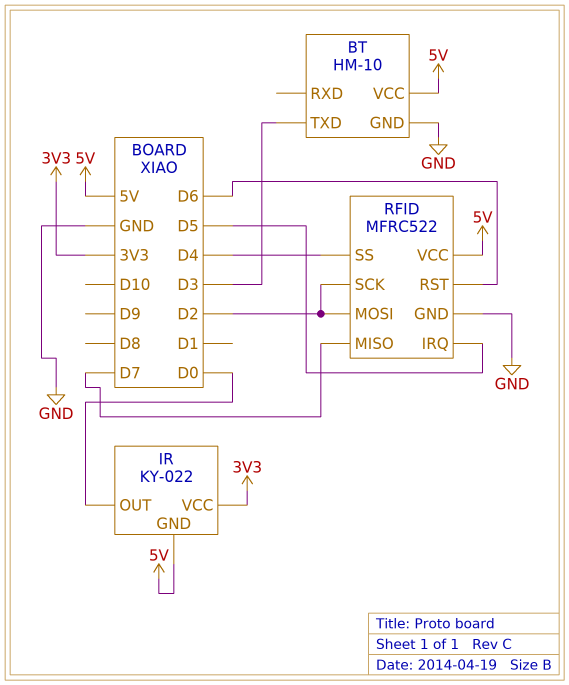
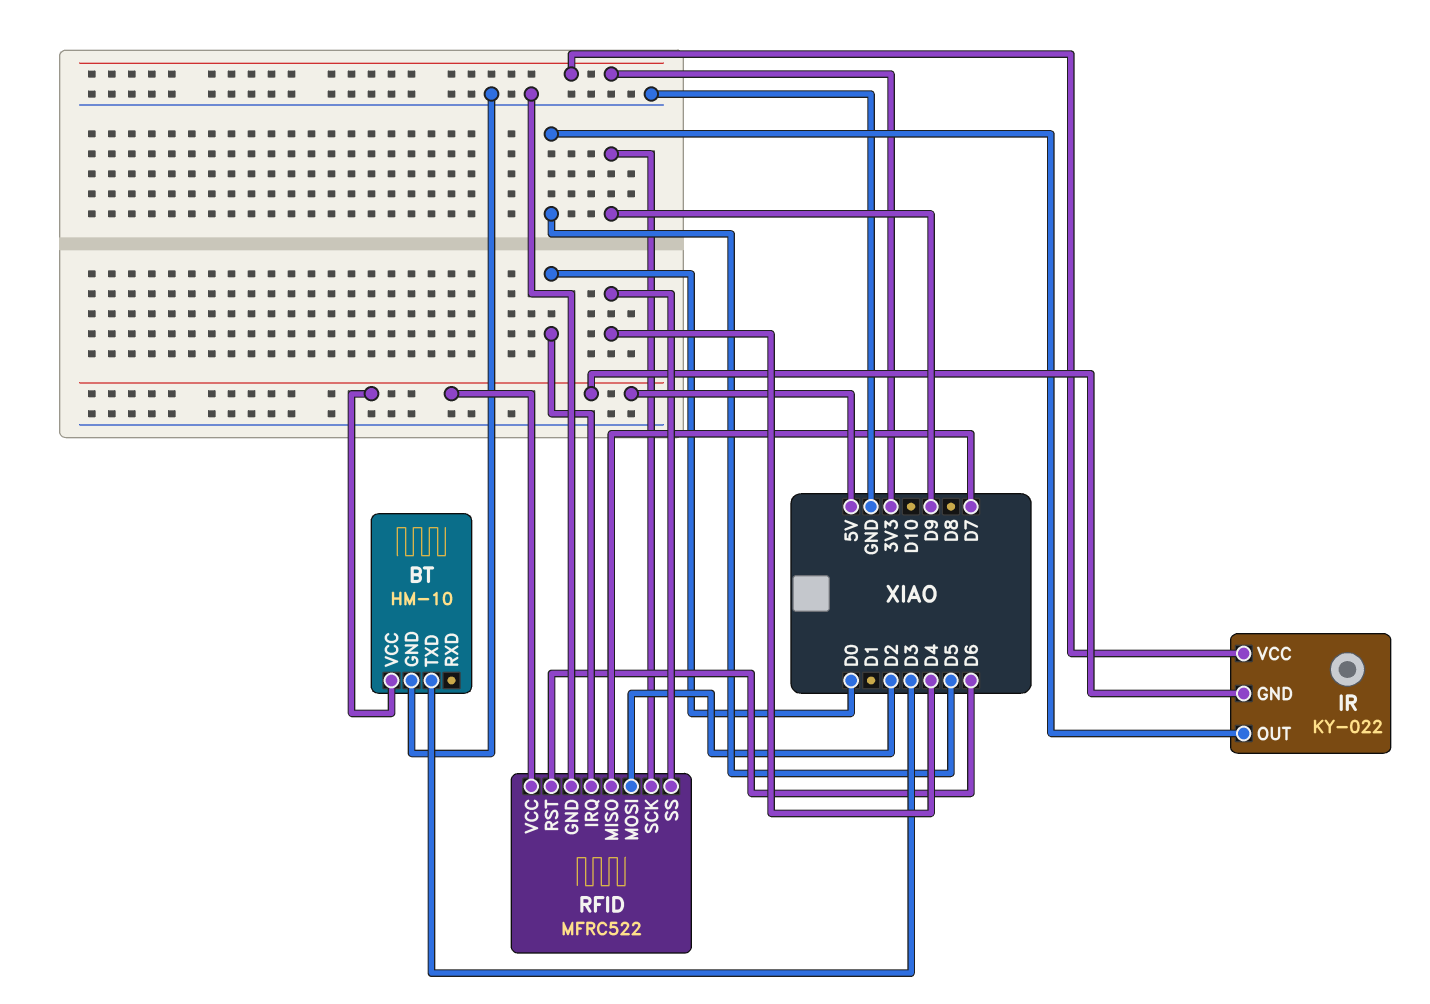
IR pin OUT: D0 -> D5
RFID pin IRQ: D5 -> D0
RFID pin SCK: D2 -> D9

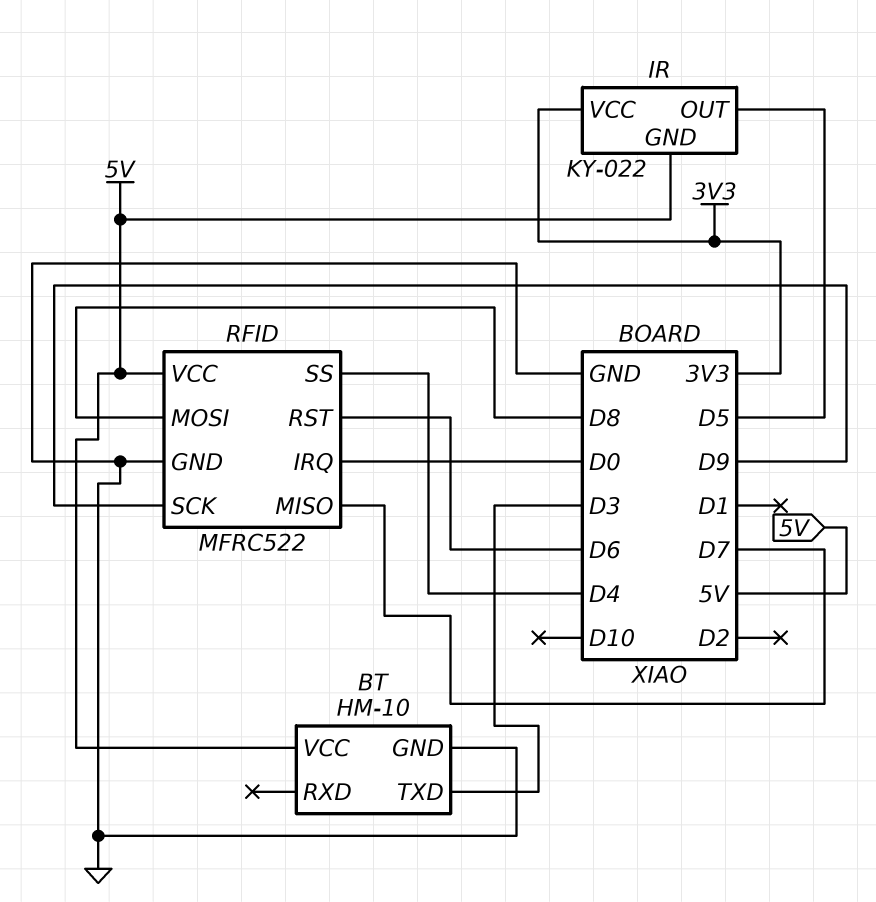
RFID pin MOSI: D2 -> D8

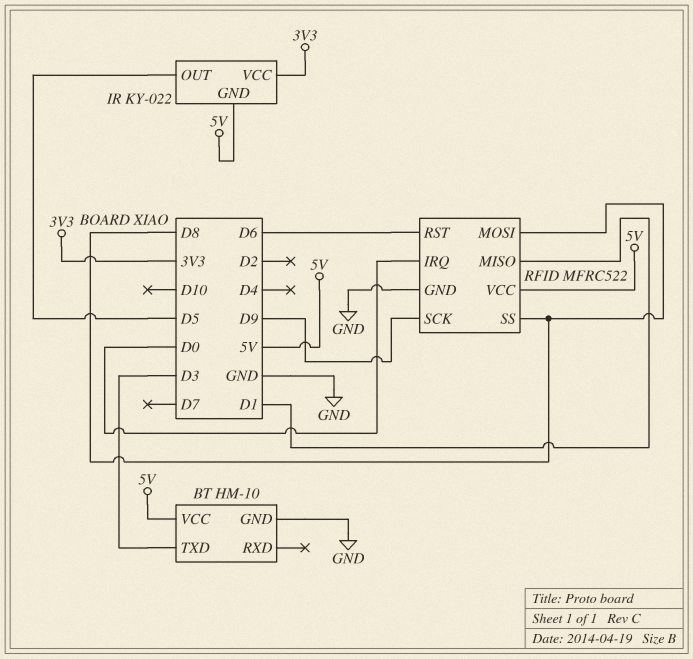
RFID pin MISO: D7 -> D1
RFID pin SS: D4 -> D8

